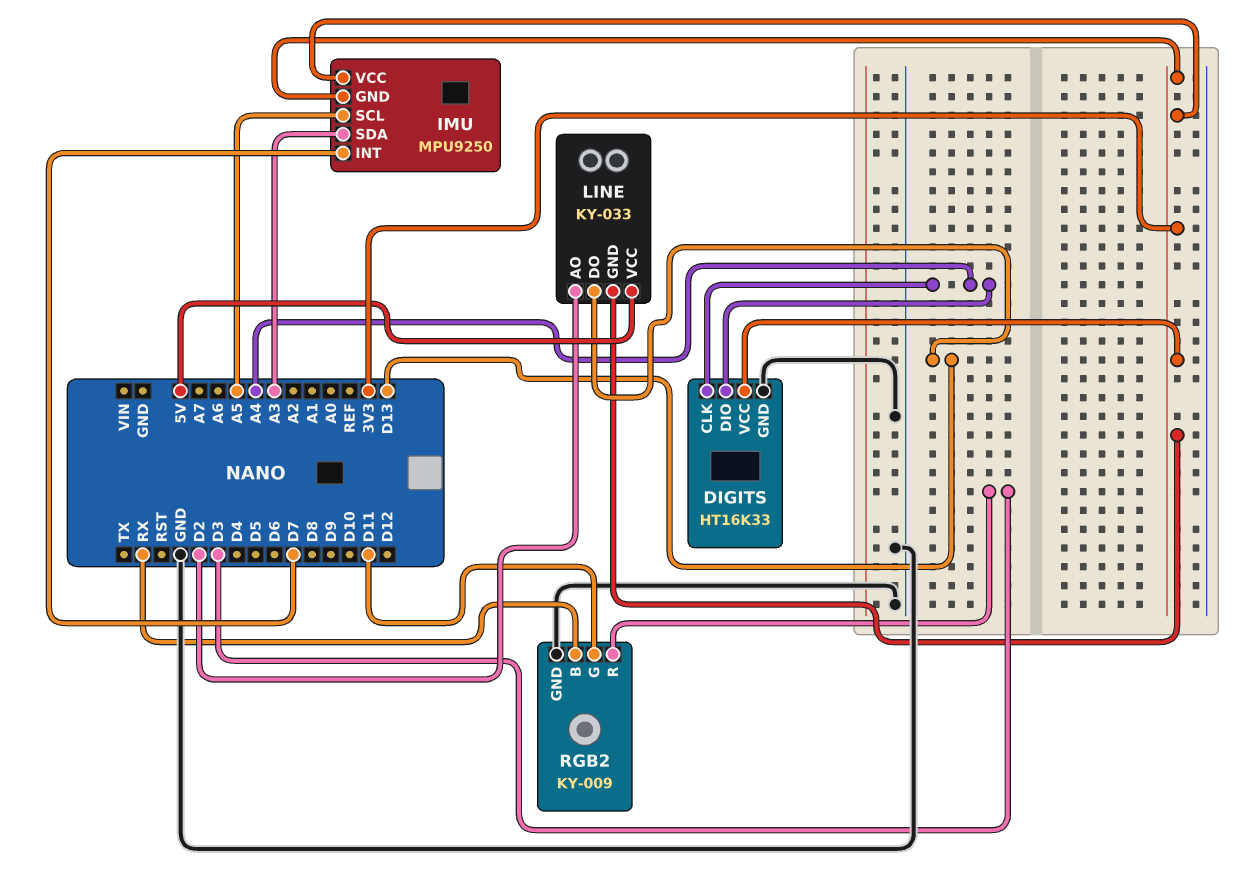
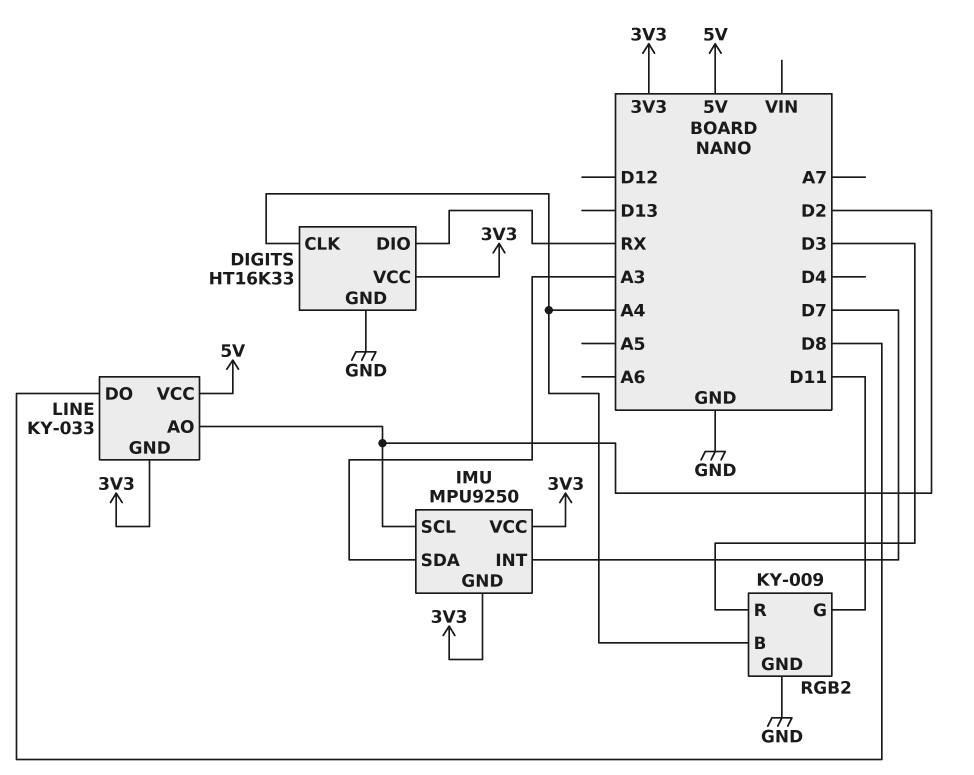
DIGITS pin DIO: A4 -> RX
IMU pin SCL: A5 -> D2
LINE pin DO: D13 -> D8
RGB2 pin B: RX -> A4

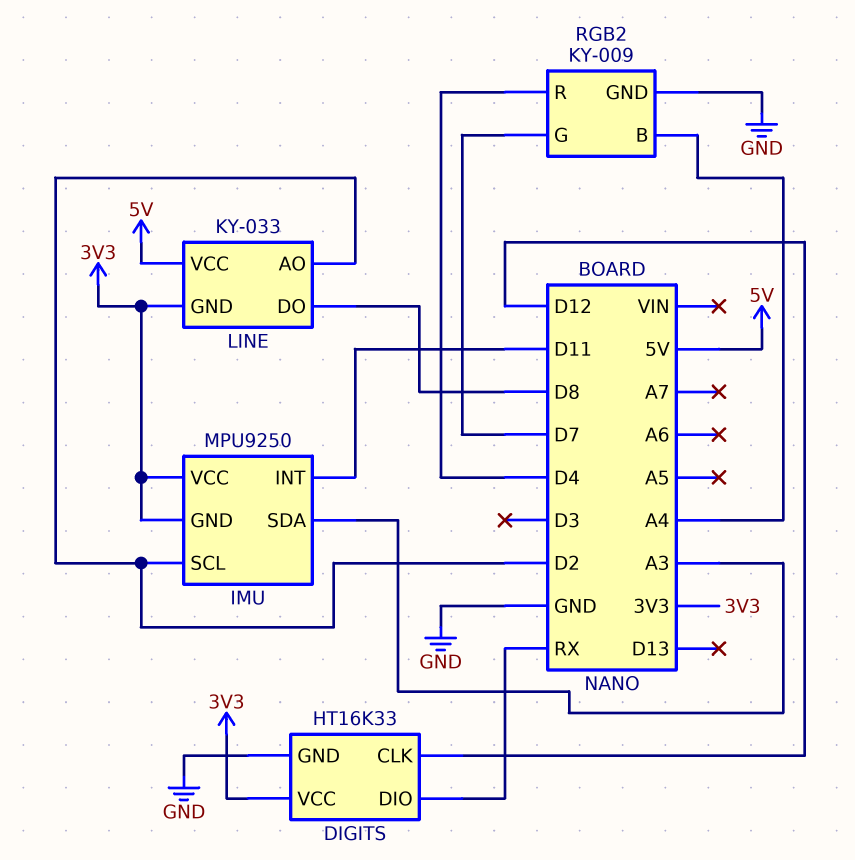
DIGITS pin CLK: A4 -> D12
IMU pin INT: D7 -> D11
RGB2 pin G: D11 -> D7
RGB2 pin R: D3 -> D4

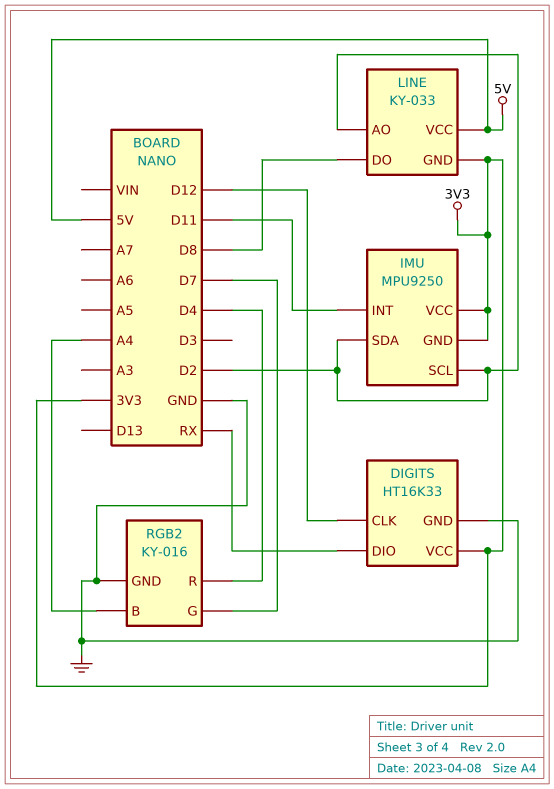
IMU pin SDA: A3 -> D2
RGB2: KY-009 -> KY-016

